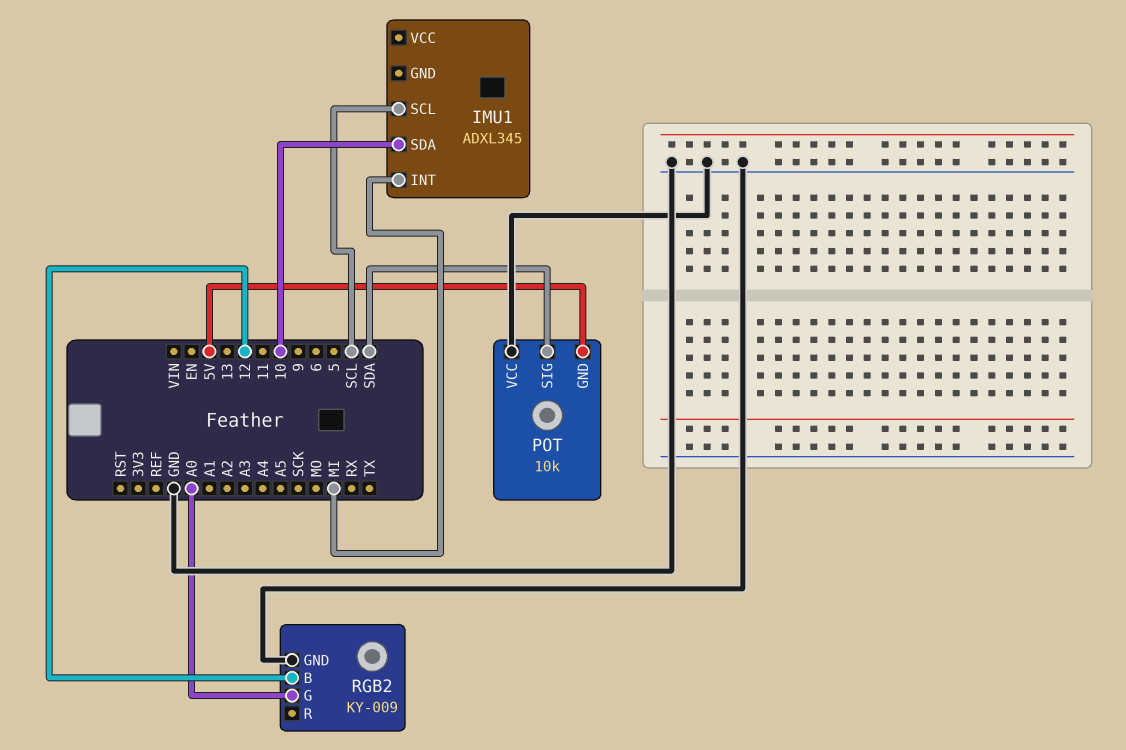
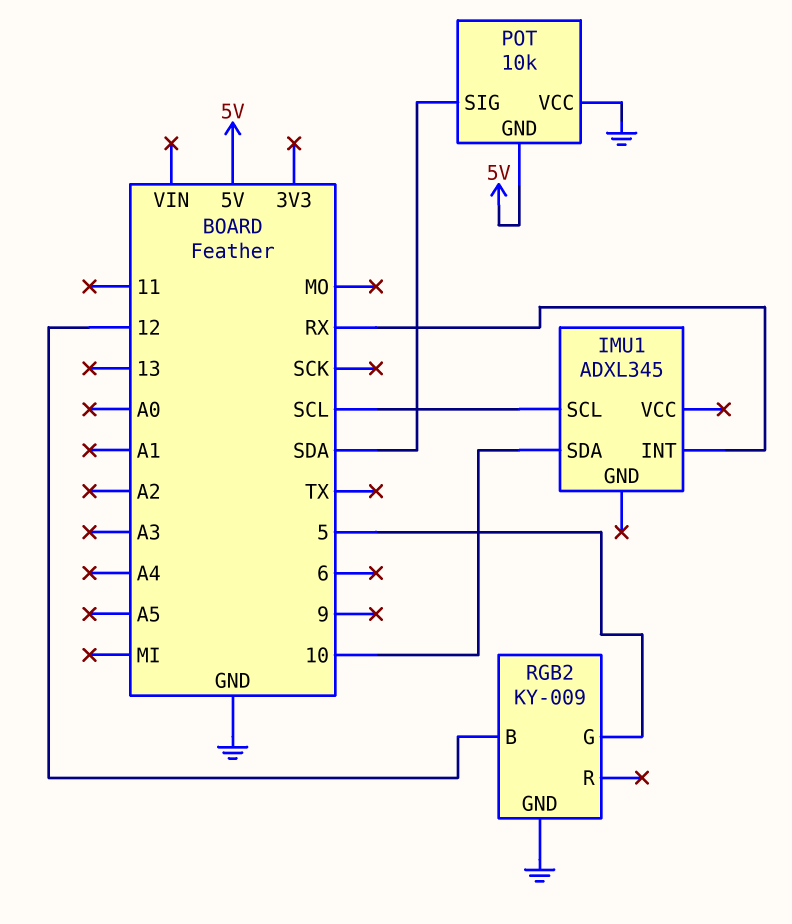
IMU1 pin INT: MI -> RX
RGB2 pin G: A0 -> 5

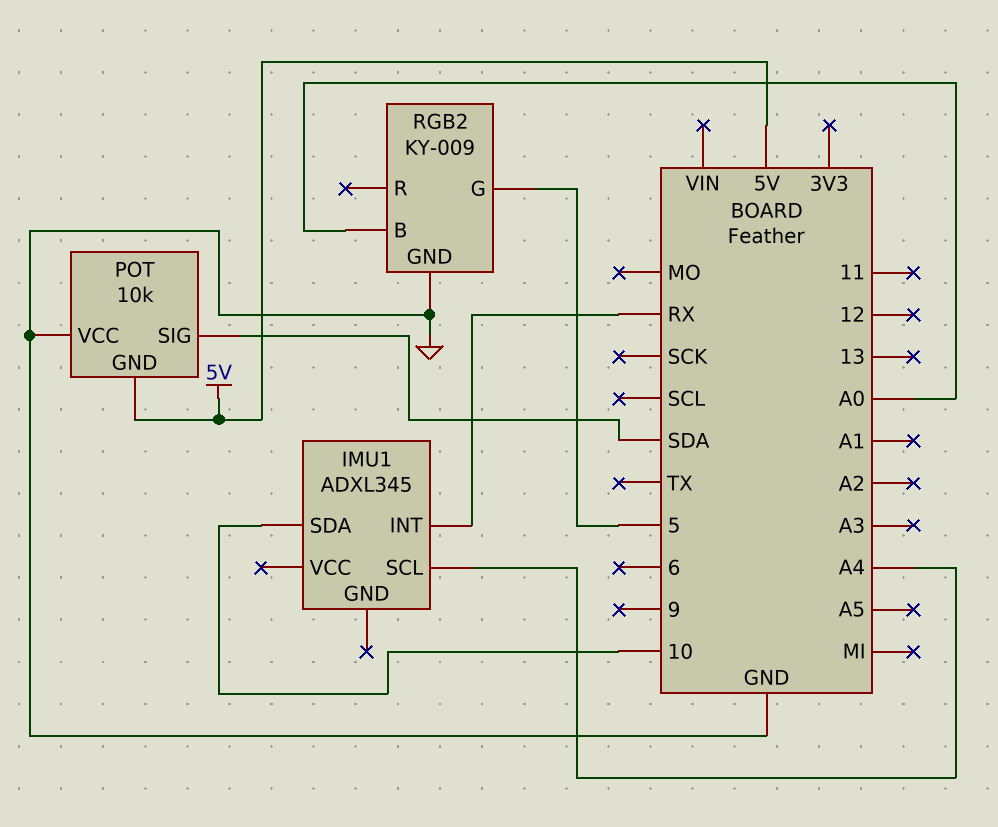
IMU1 pin SCL: SCL -> A4
RGB2 pin B: 12 -> A0

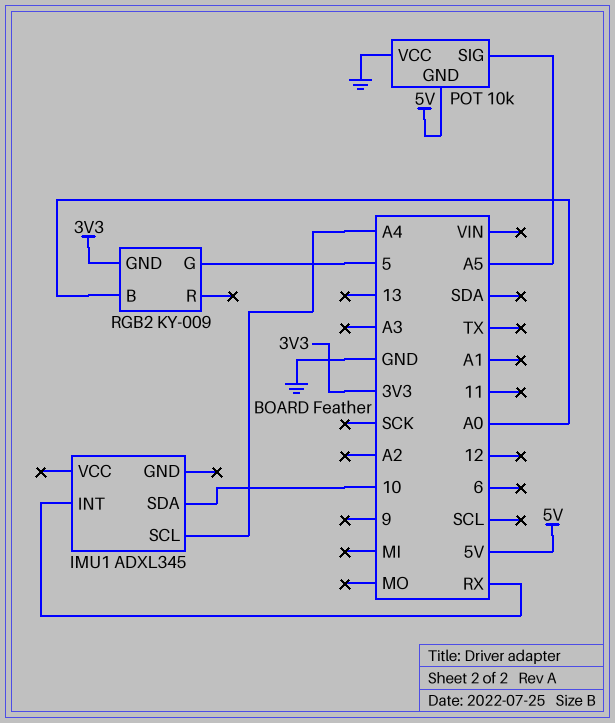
POT pin SIG: SDA -> A5
RGB2 pin GND: GND -> 3V3

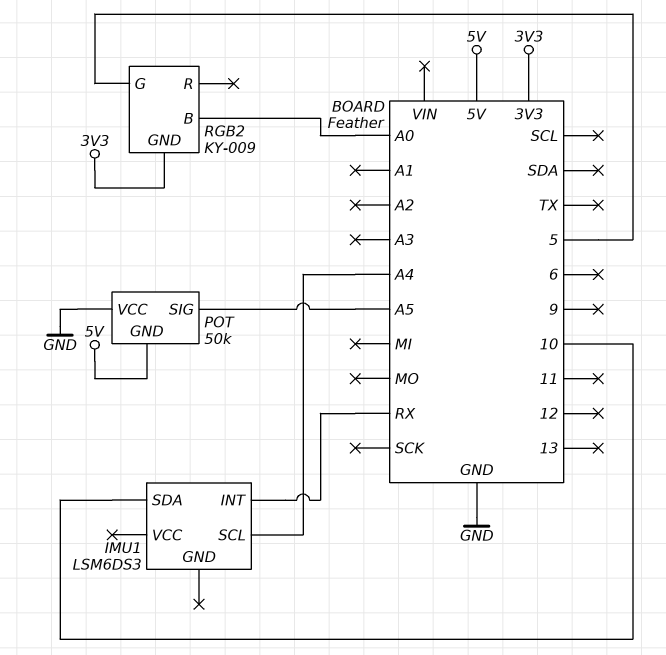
IMU1: ADXL345 -> LSM6DS3
POT: 10k -> 50k

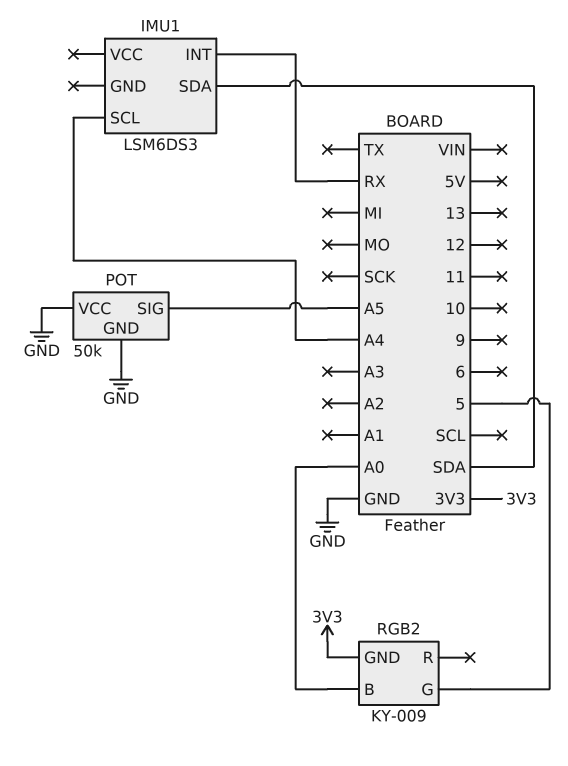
IMU1 pin SDA: 10 -> SDA
POT pin GND: 5V -> GND

